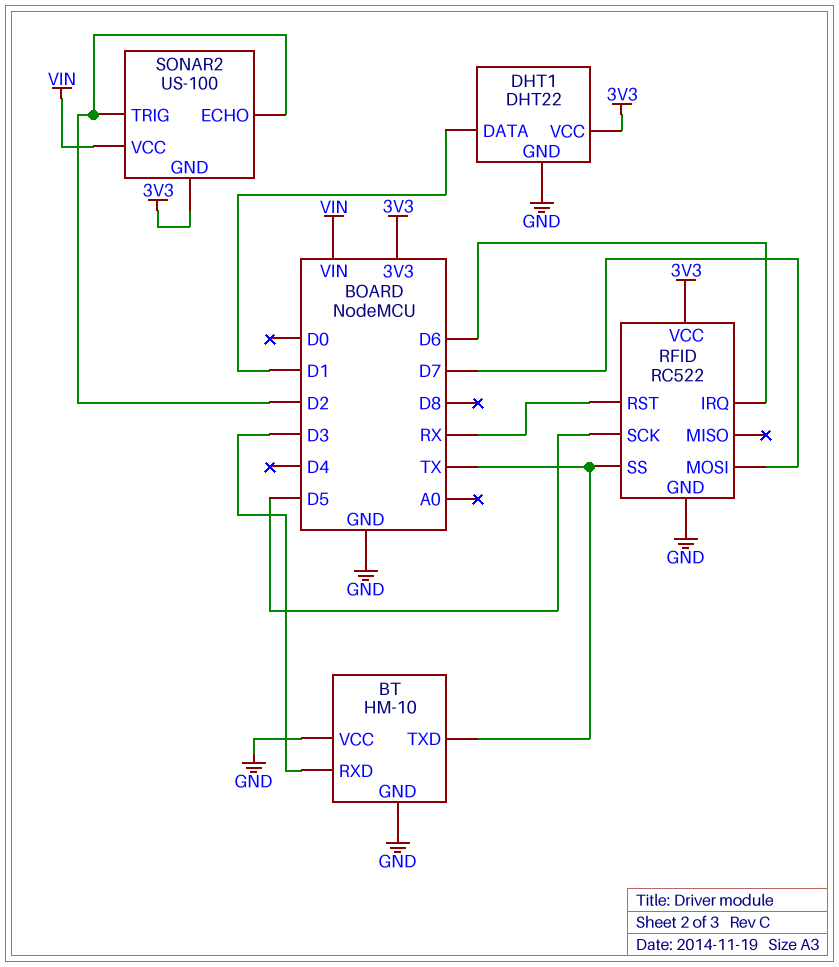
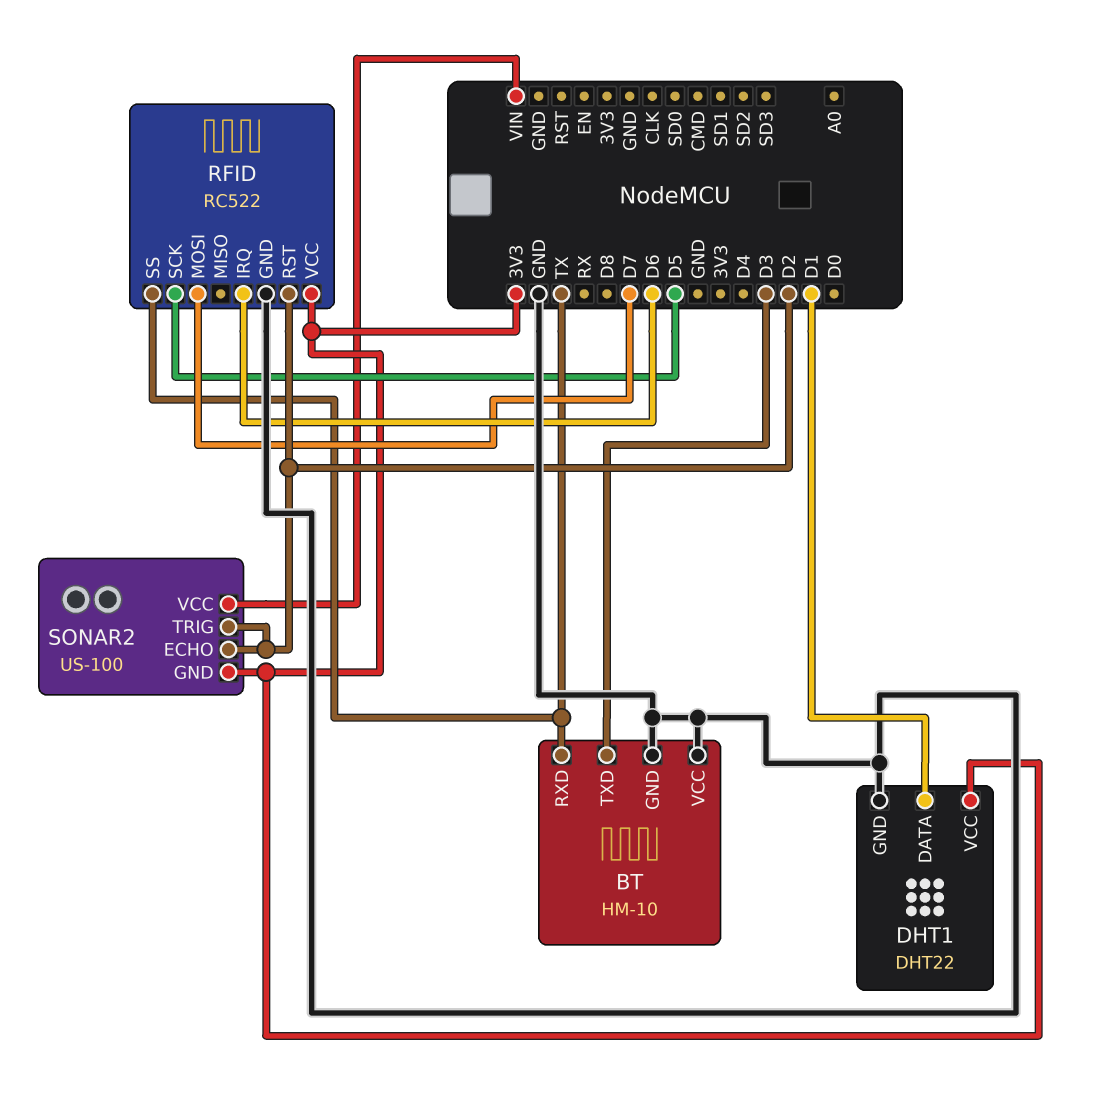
BT pin RXD: D3 -> TX
BT pin TXD: TX -> D3
RFID pin RST: RX -> D2

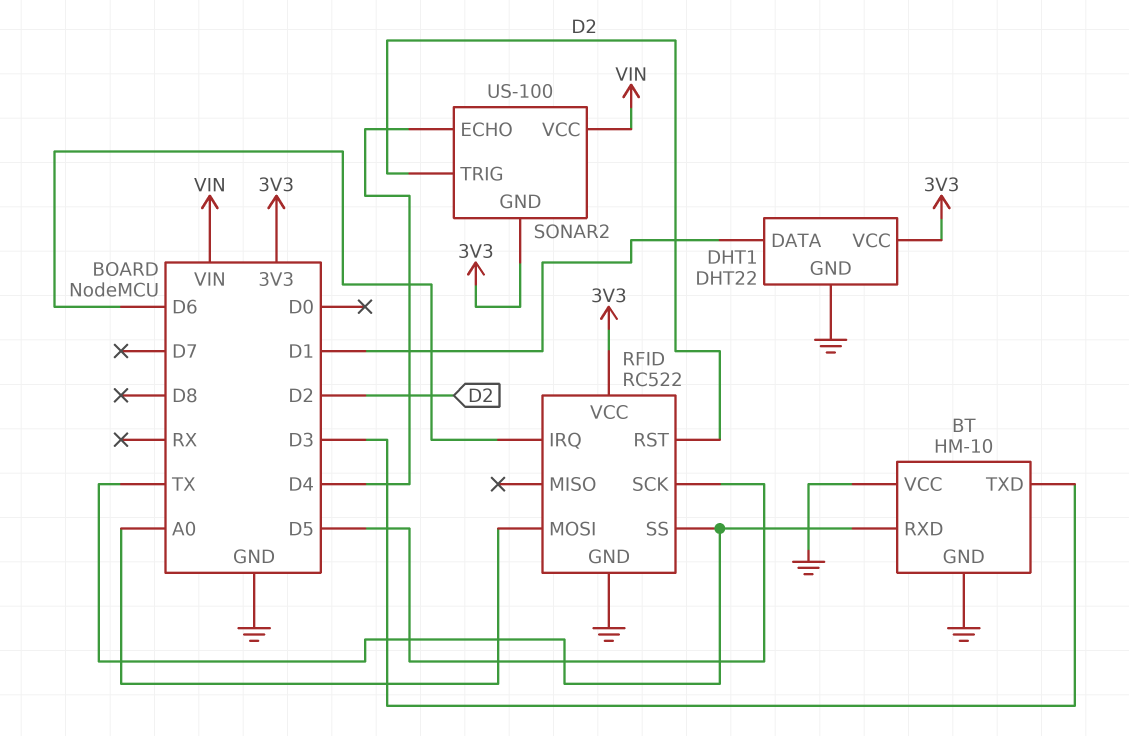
RFID pin MOSI: D7 -> A0
SONAR2 pin ECHO: D2 -> D4

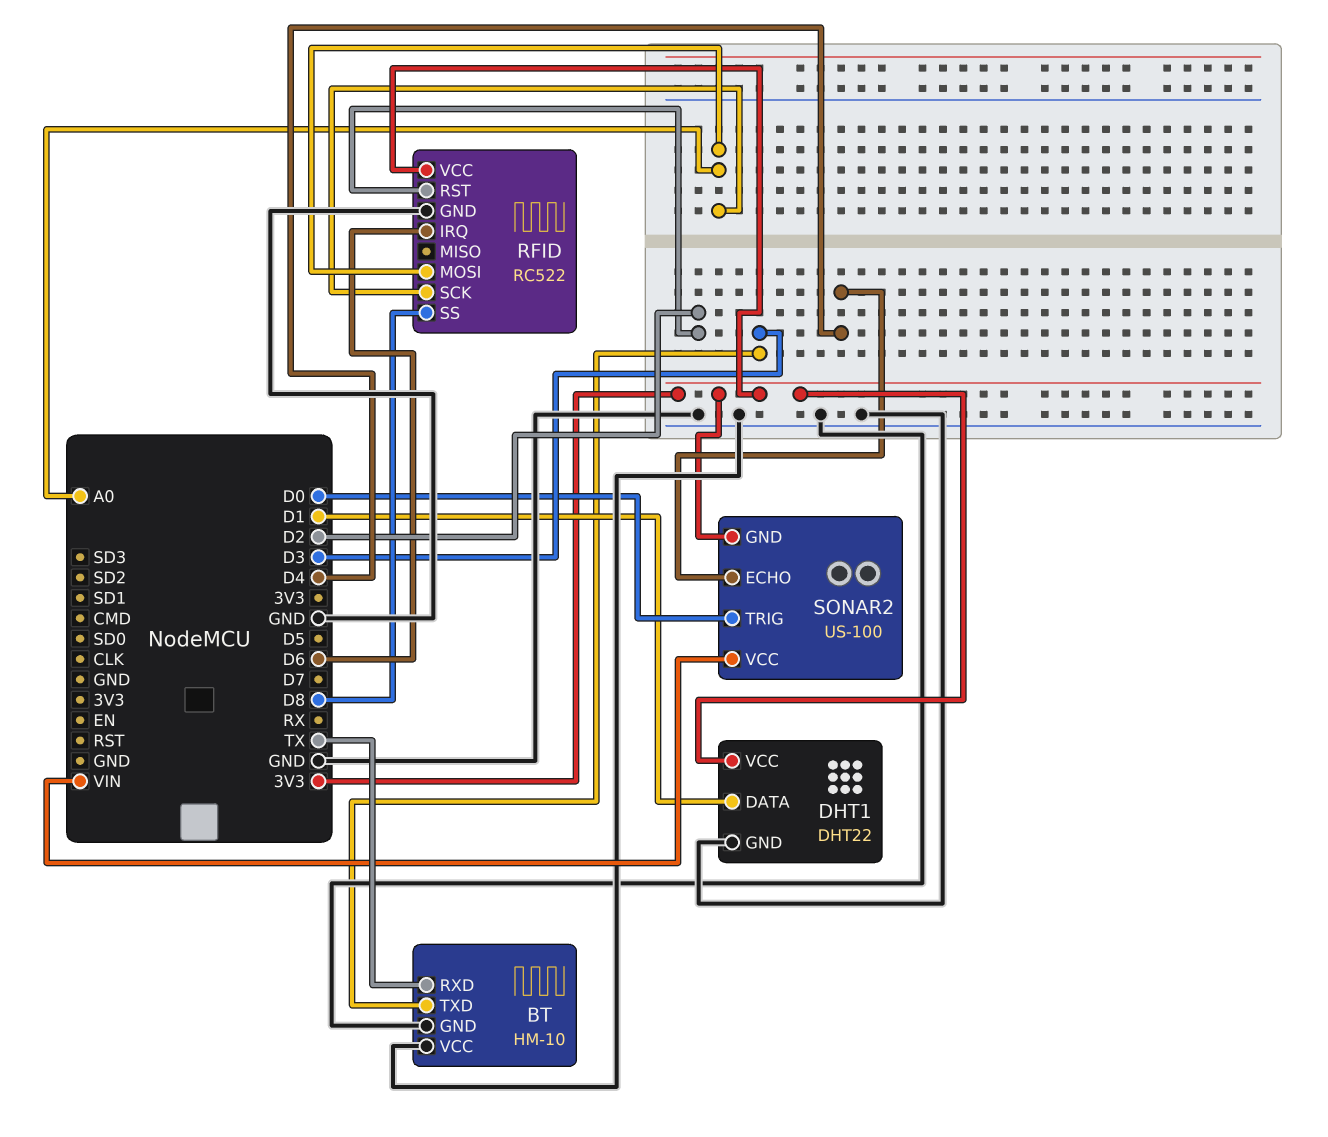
RFID pin SCK: D5 -> A0
RFID pin SS: TX -> D8
SONAR2 pin TRIG: D2 -> D0

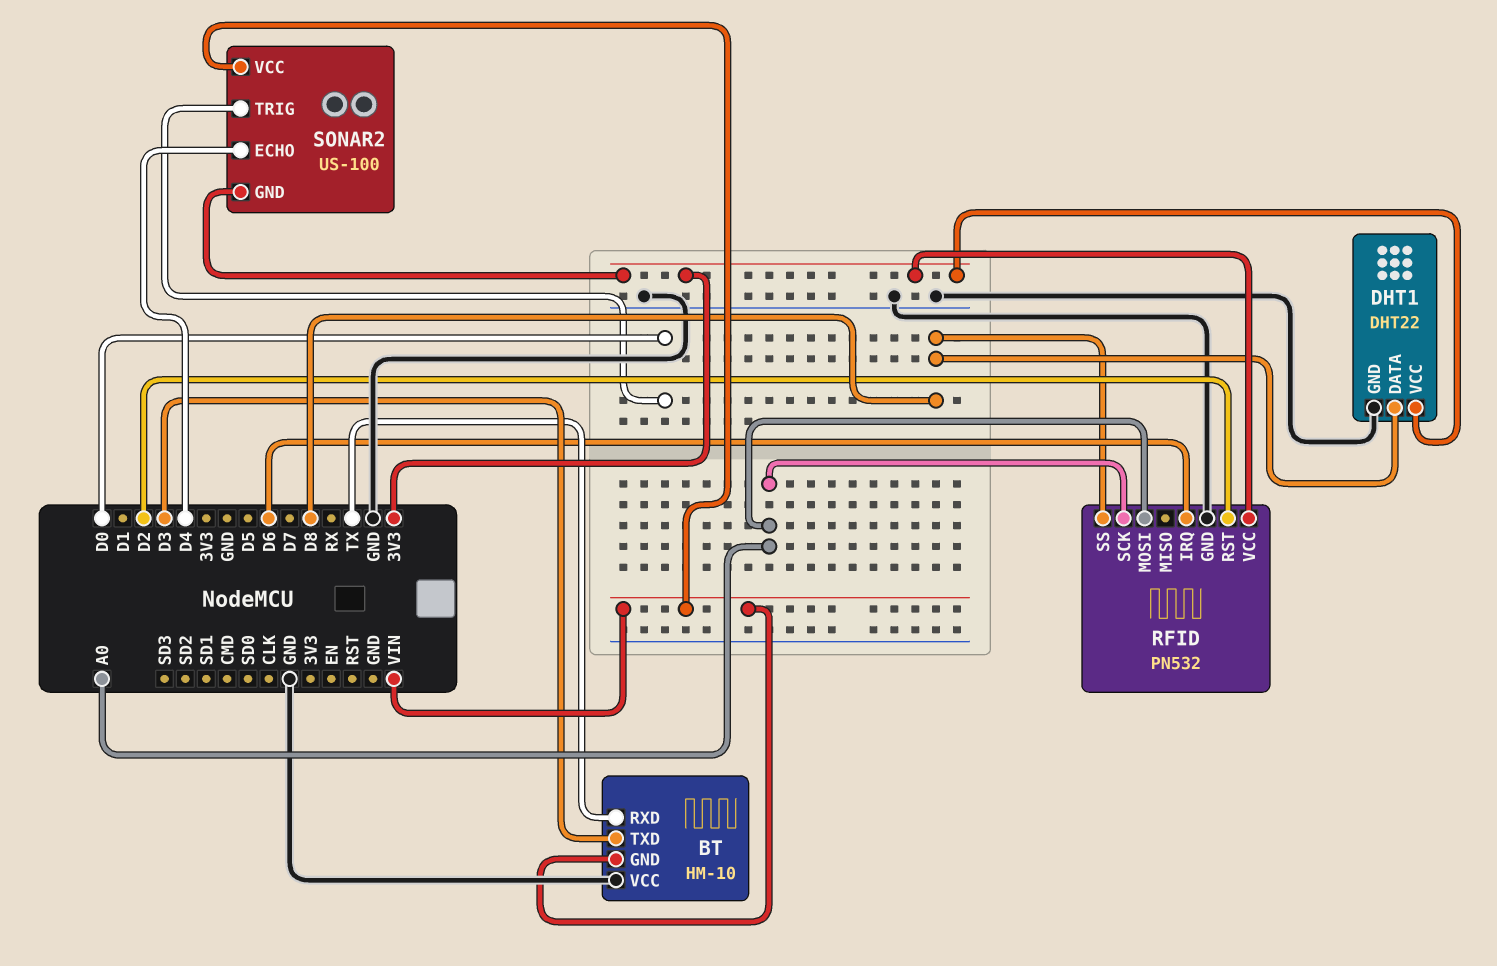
BT pin GND: GND -> VIN
DHT1 pin DATA: D1 -> D8
RFID: RC522 -> PN532

